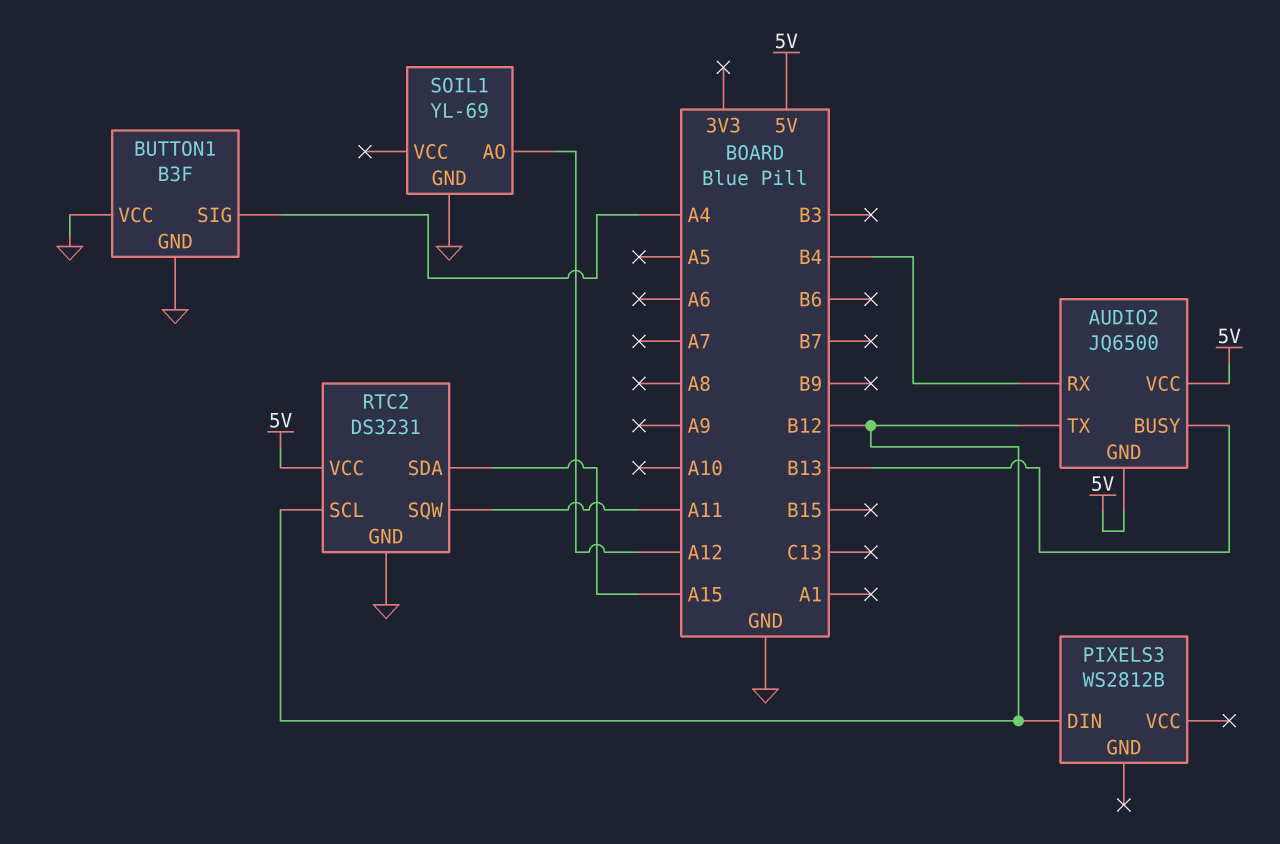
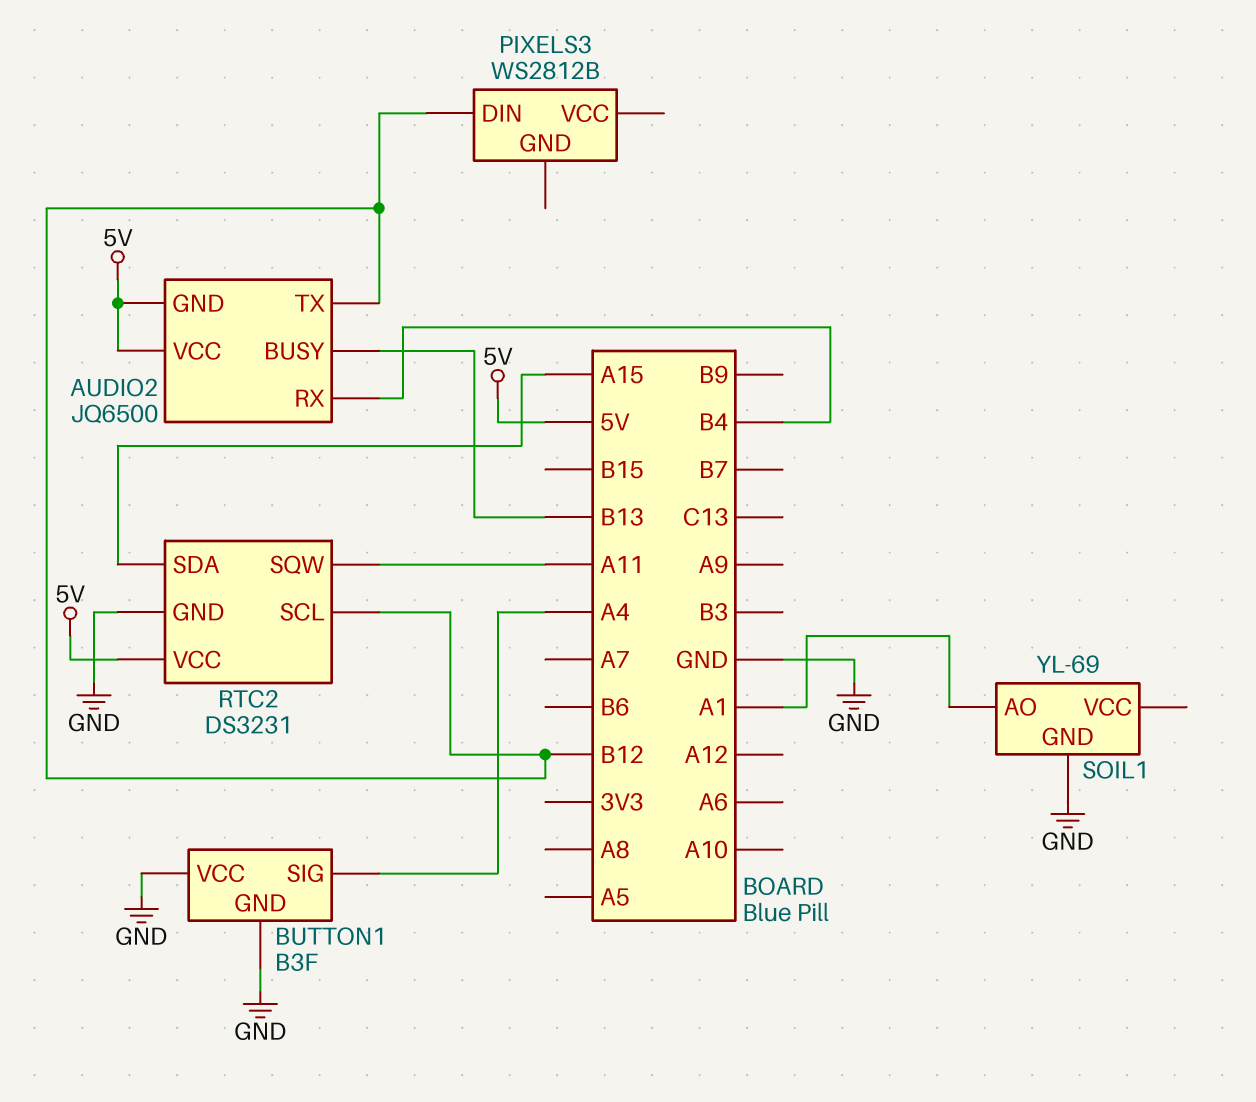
SOIL1 pin AO: A12 -> A1

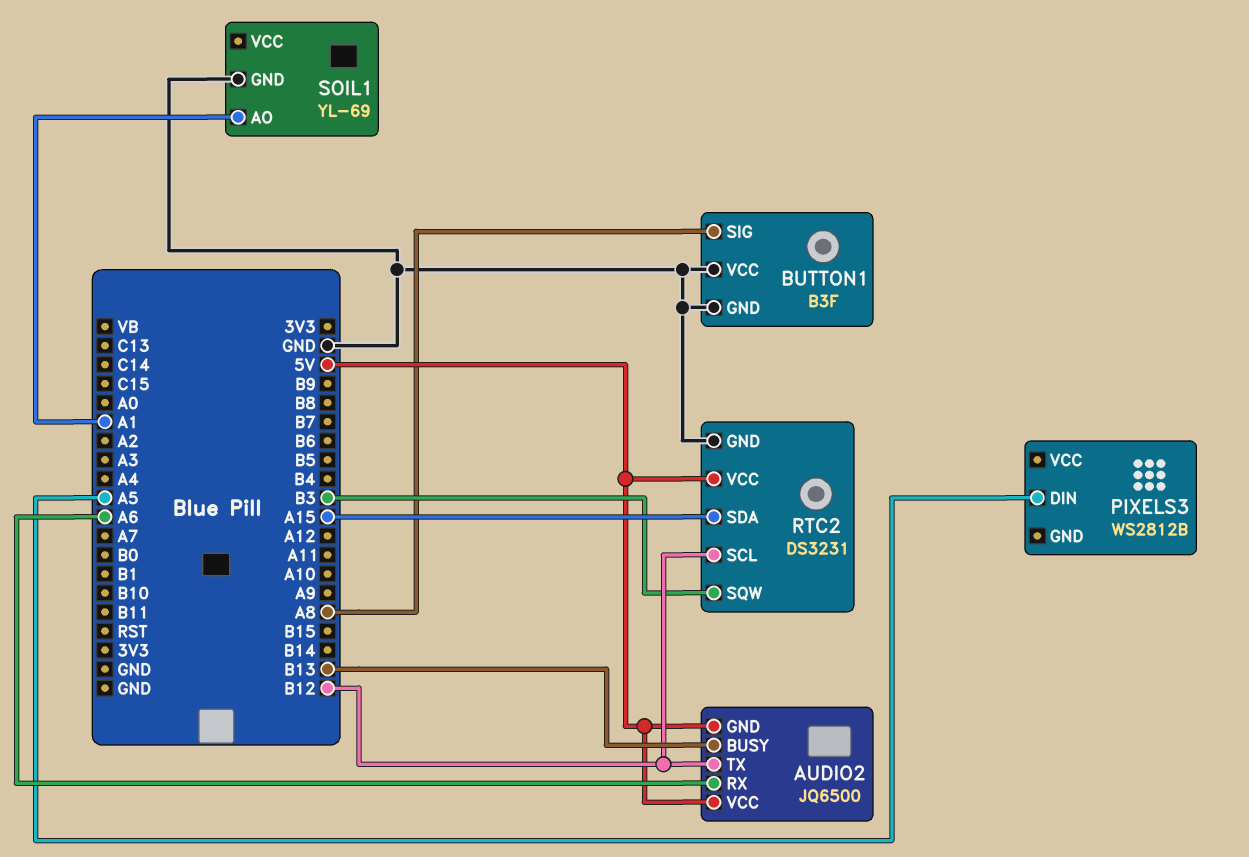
AUDIO2 pin RX: B4 -> A6
BUTTON1 pin SIG: A4 -> A8
PIXELS3 pin DIN: B12 -> A5
RTC2 pin SQW: A11 -> B3

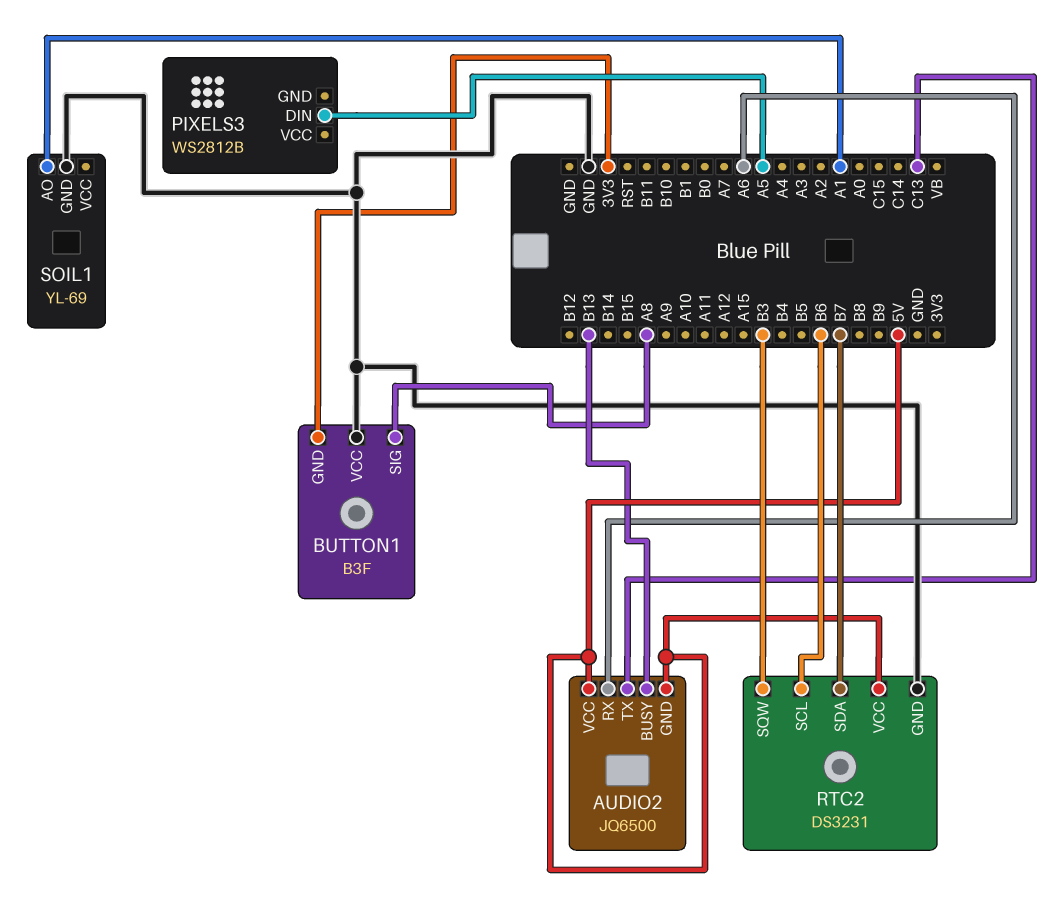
AUDIO2 pin TX: B12 -> C13
BUTTON1 pin GND: GND -> 3V3
RTC2 pin SCL: B12 -> B6
RTC2 pin SDA: A15 -> B7

